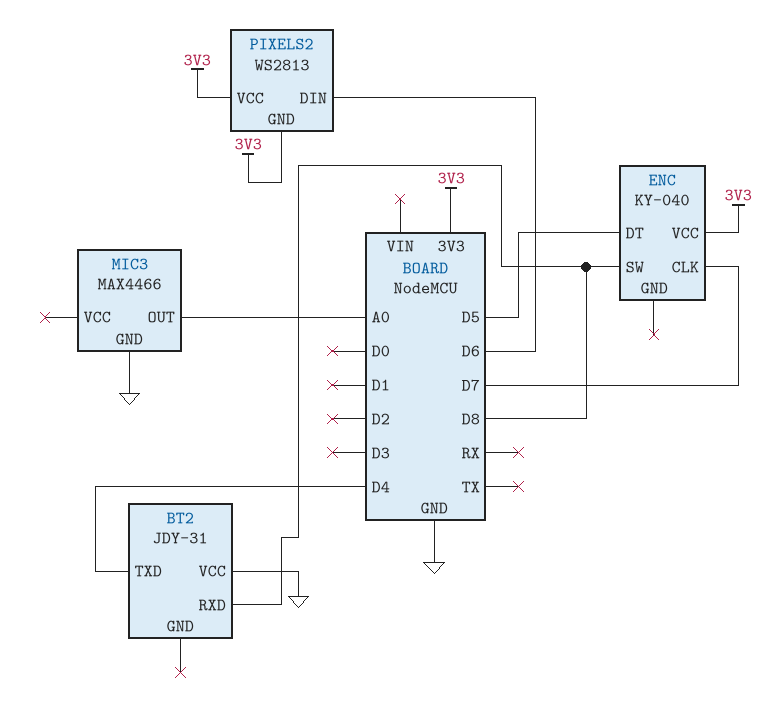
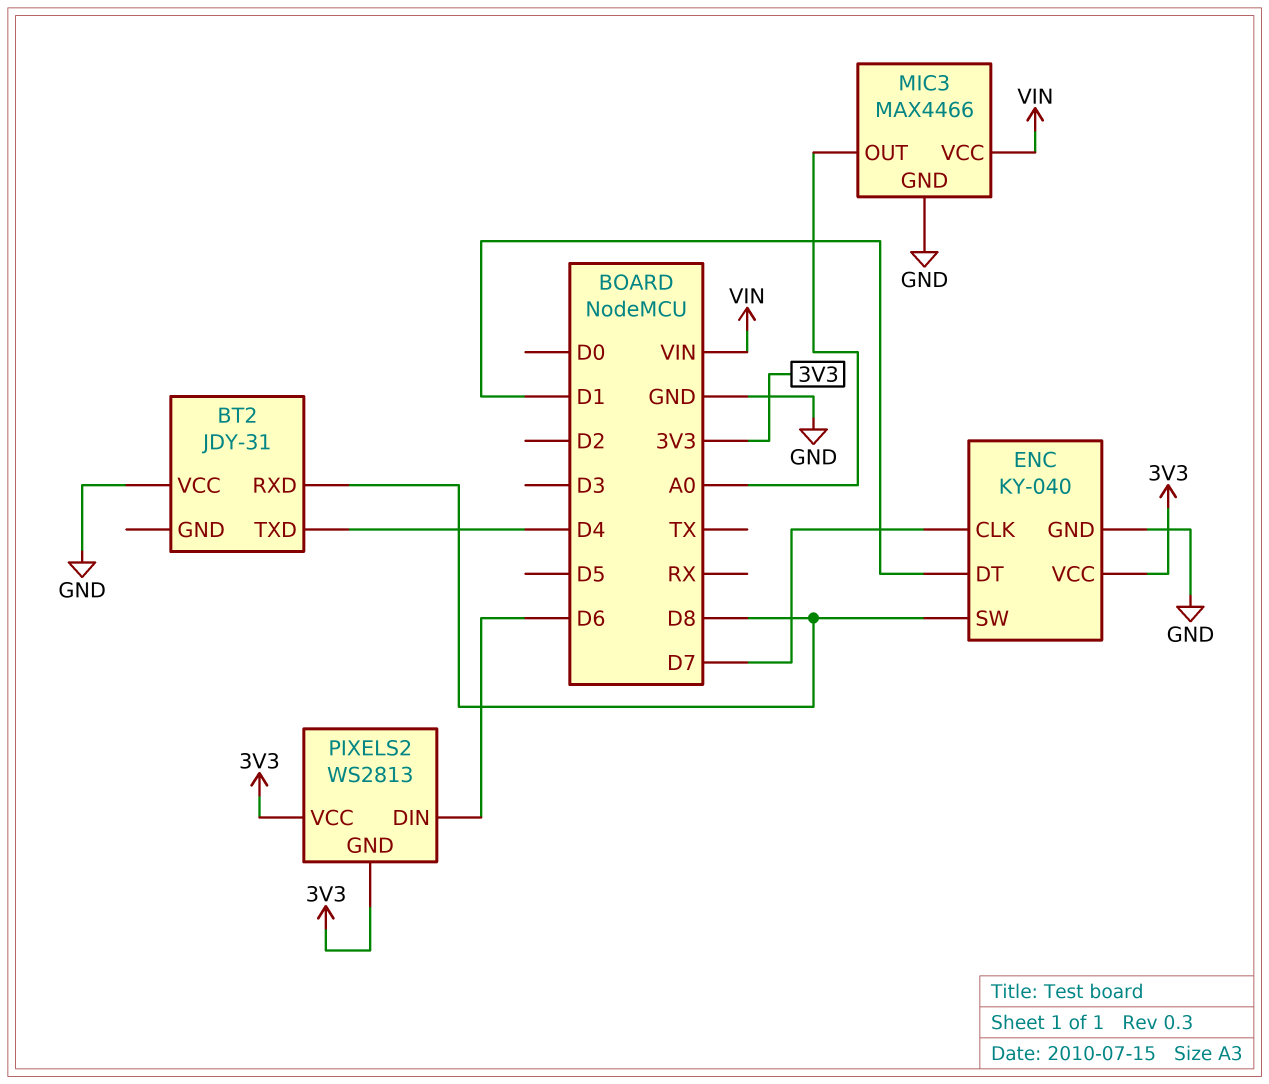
ENC pin DT: D5 -> D1
ENC pin GND: none -> GND
MIC3 pin VCC: none -> VIN

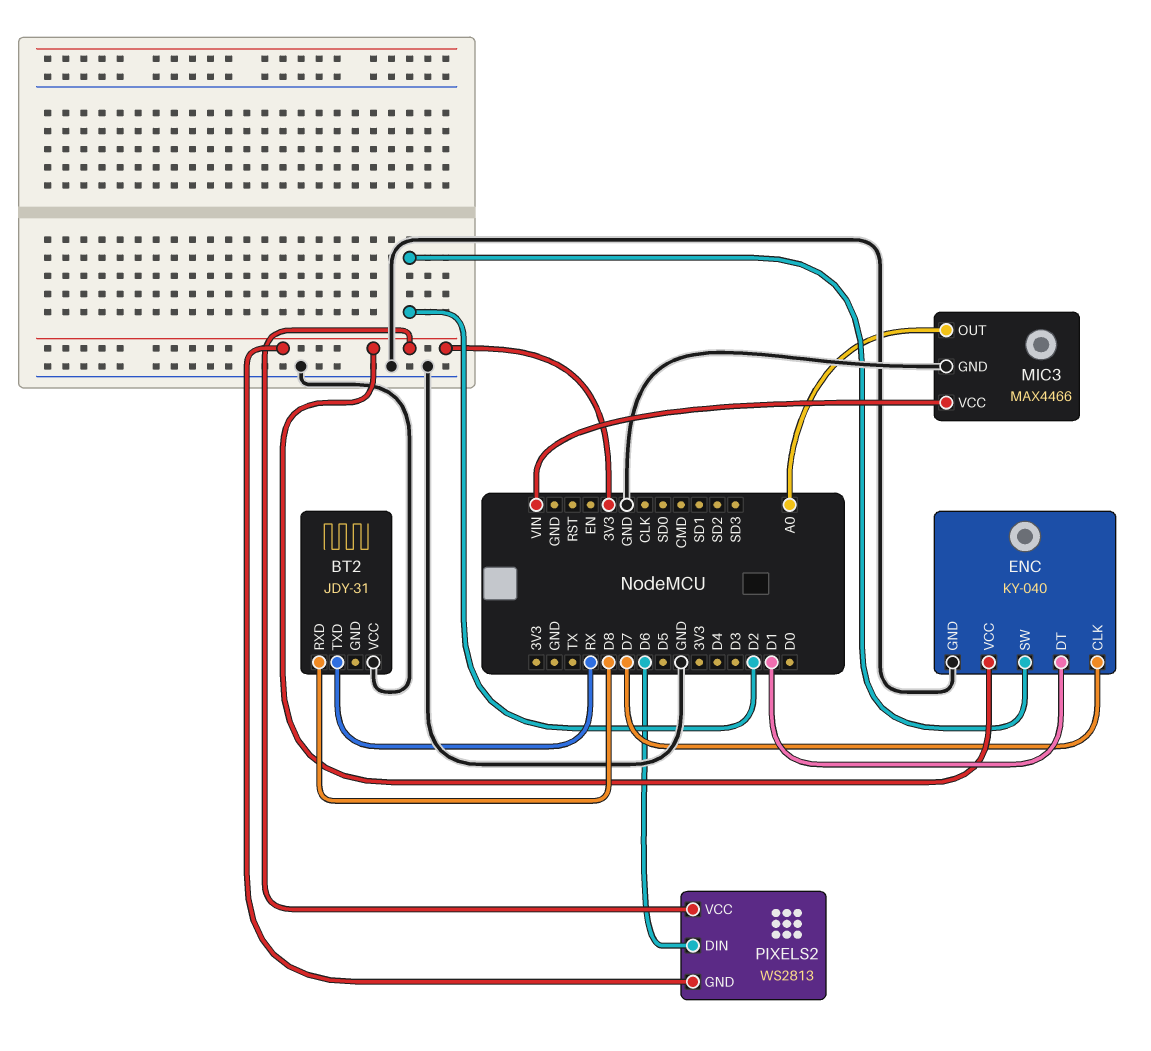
BT2 pin TXD: D4 -> RX
ENC pin SW: D8 -> D2

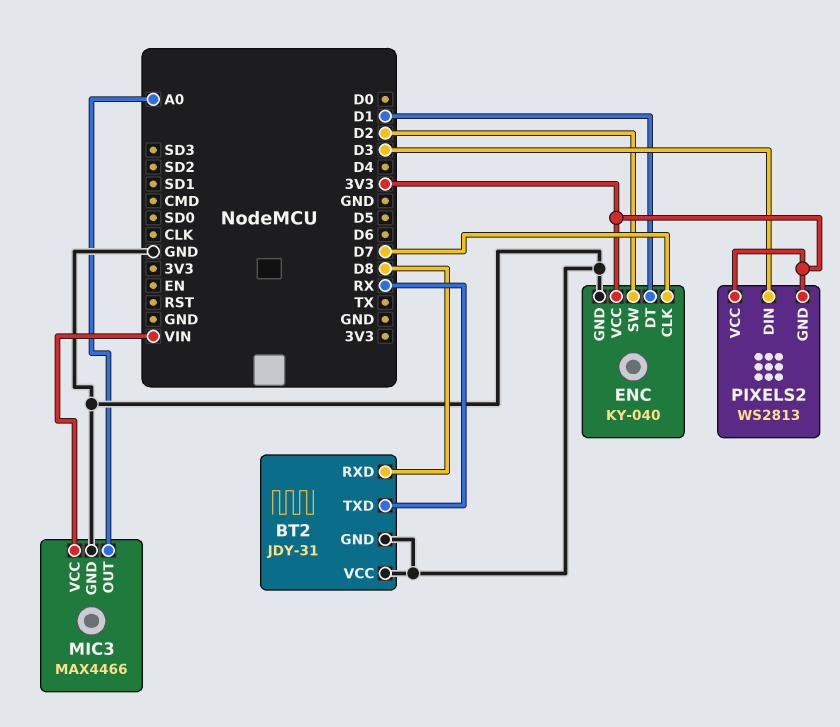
BT2 pin GND: none -> GND
PIXELS2 pin DIN: D6 -> D3

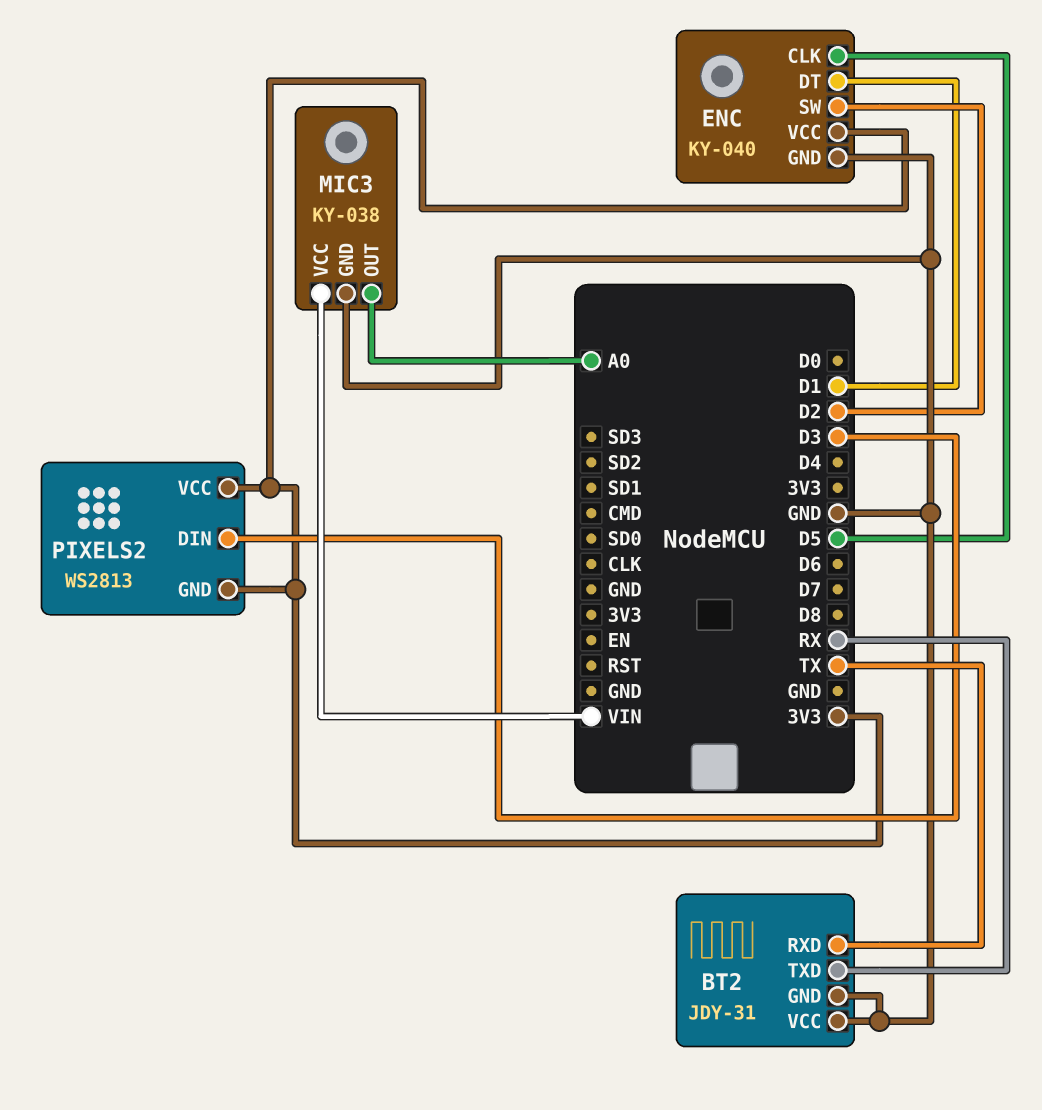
BT2 pin RXD: D8 -> TX
ENC pin CLK: D7 -> D5
MIC3: MAX4466 -> KY-038

